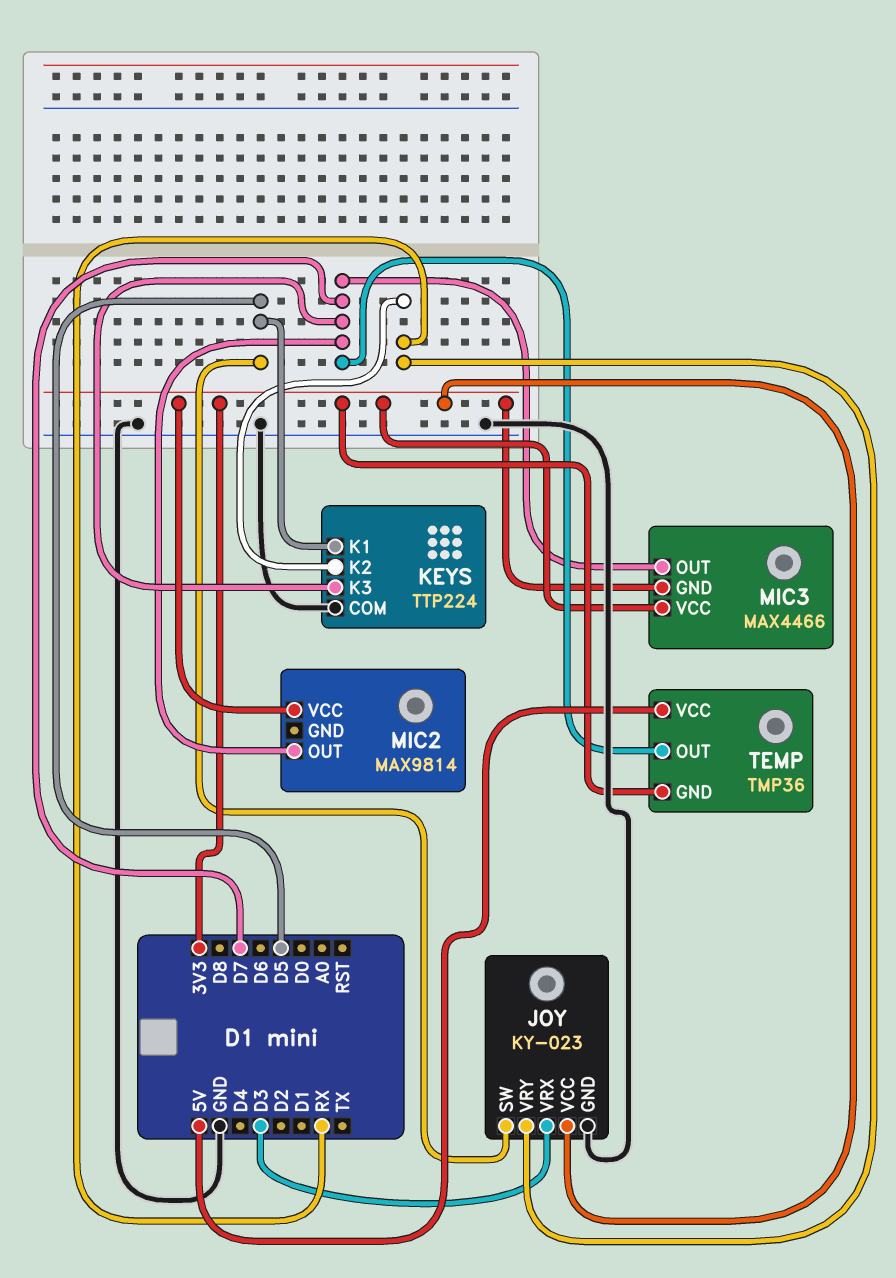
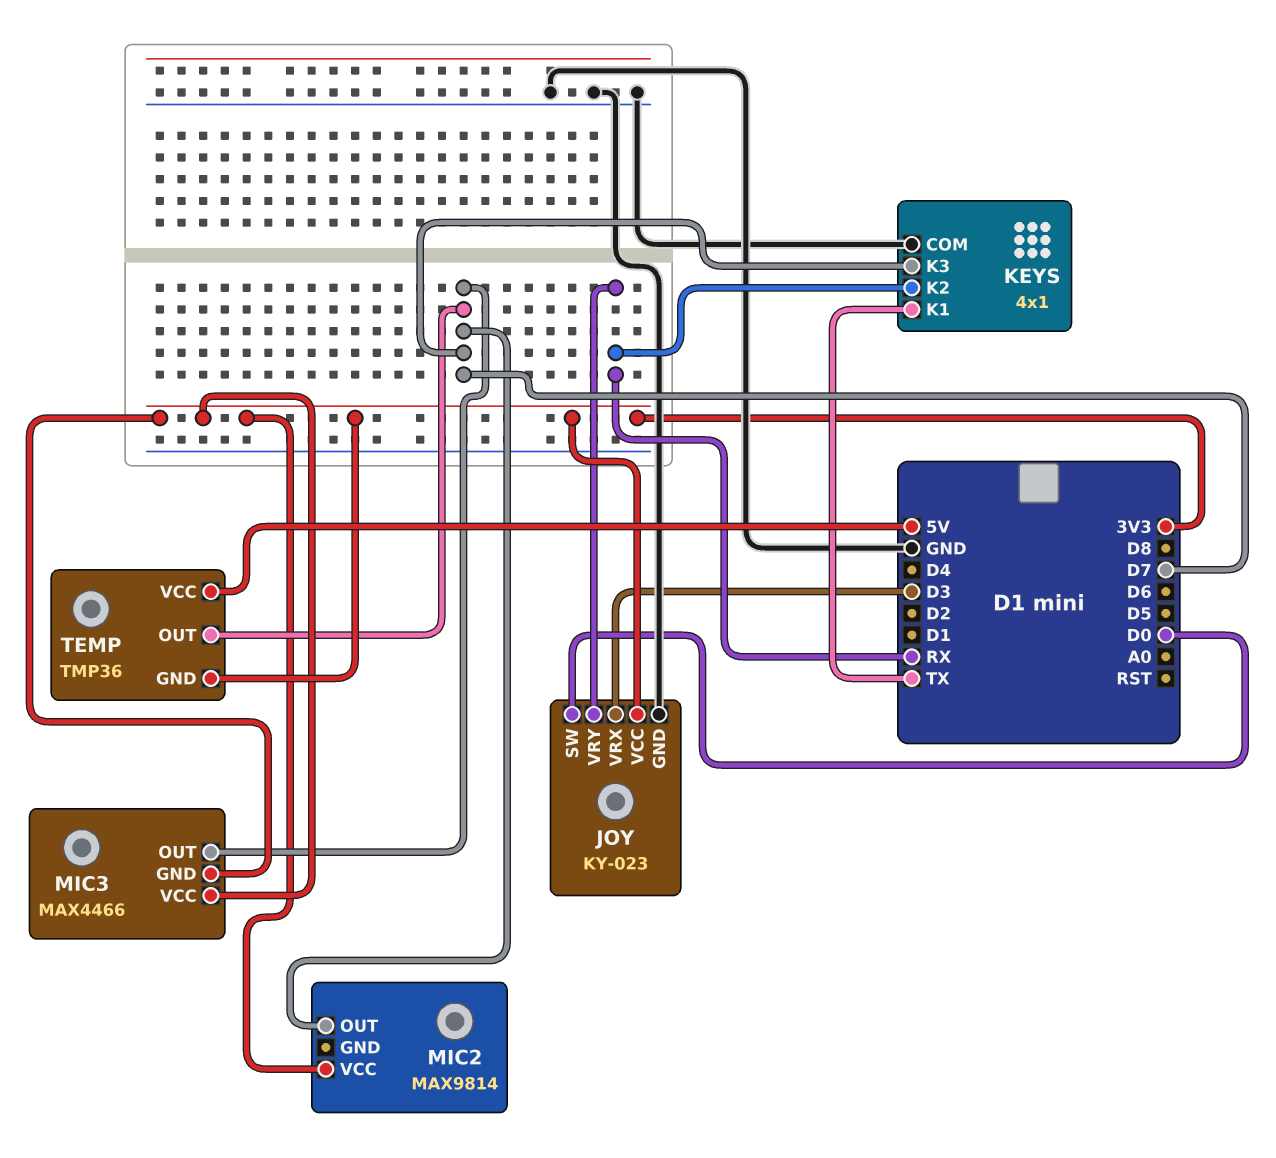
JOY pin SW: D5 -> D0
KEYS: TTP224 -> 4x1
KEYS pin K1: D5 -> TX

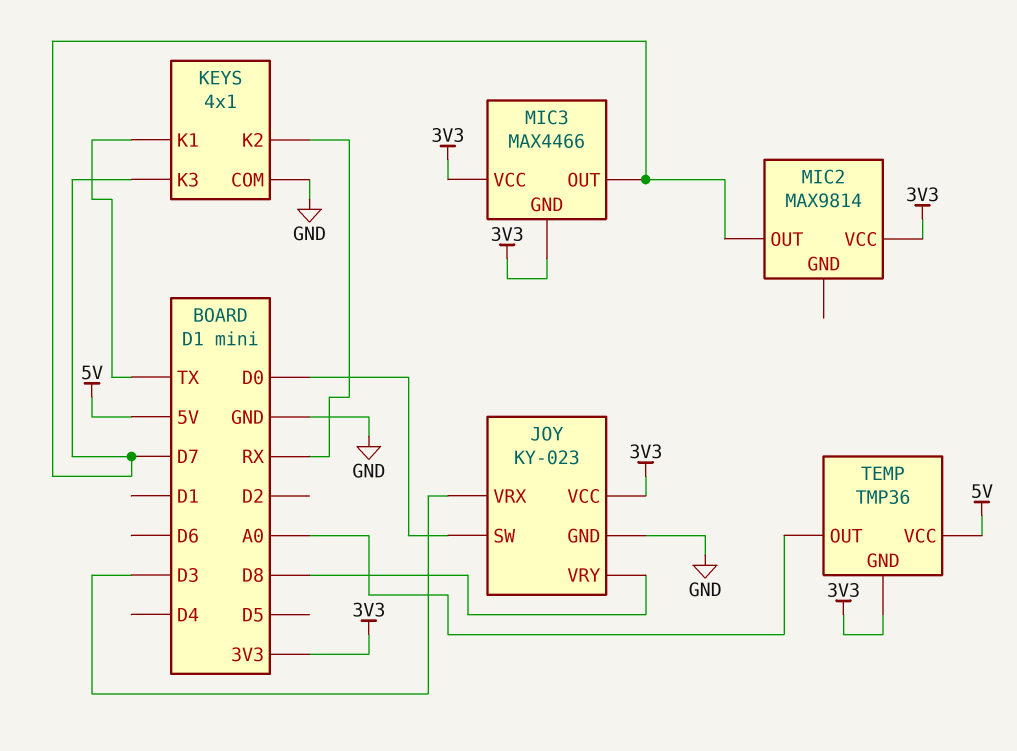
JOY pin VRY: RX -> D8
TEMP pin OUT: D7 -> A0

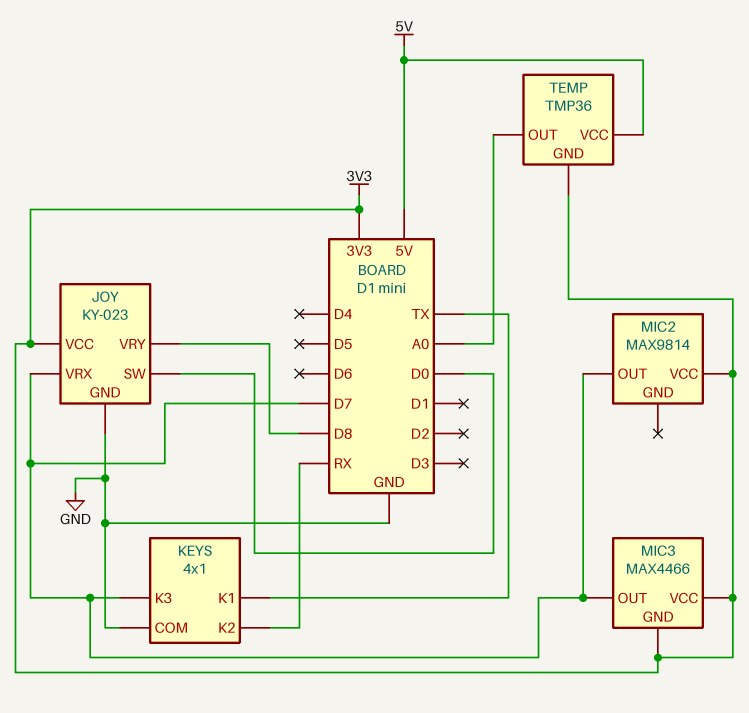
JOY pin VRX: D3 -> D7

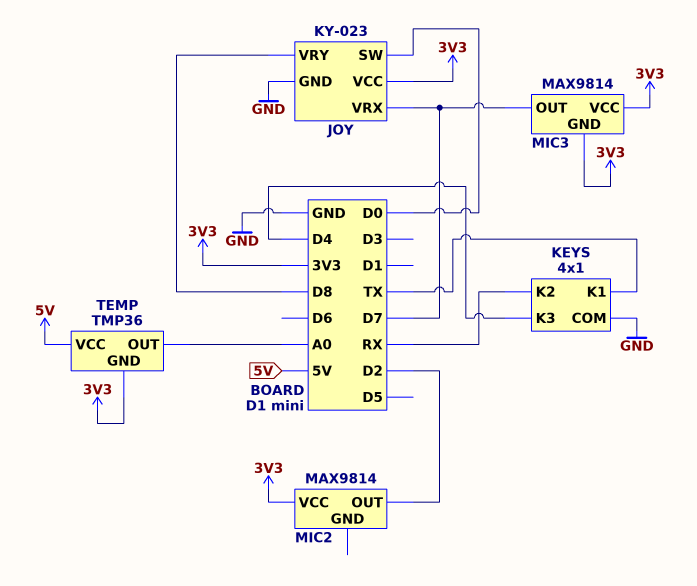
KEYS pin K3: D7 -> D4
MIC2 pin OUT: D7 -> D2
MIC3: MAX4466 -> MAX9814

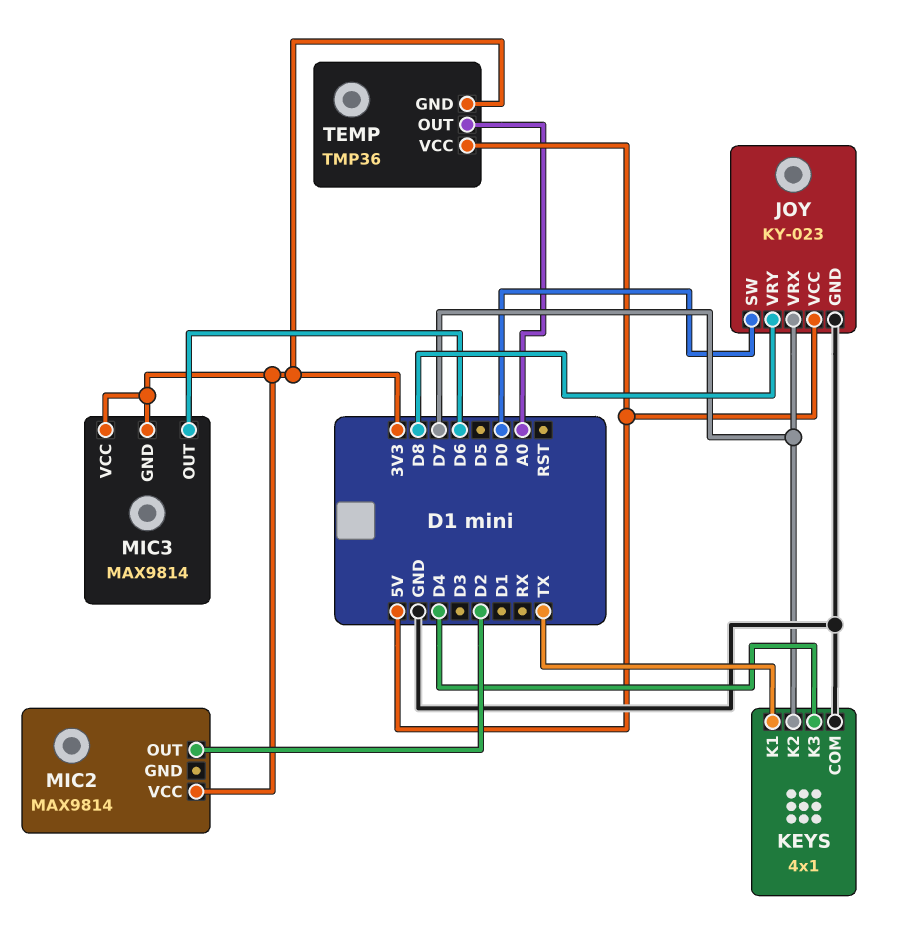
JOY pin VCC: 3V3 -> 5V
KEYS pin K2: RX -> D7
MIC3 pin OUT: D7 -> D6

